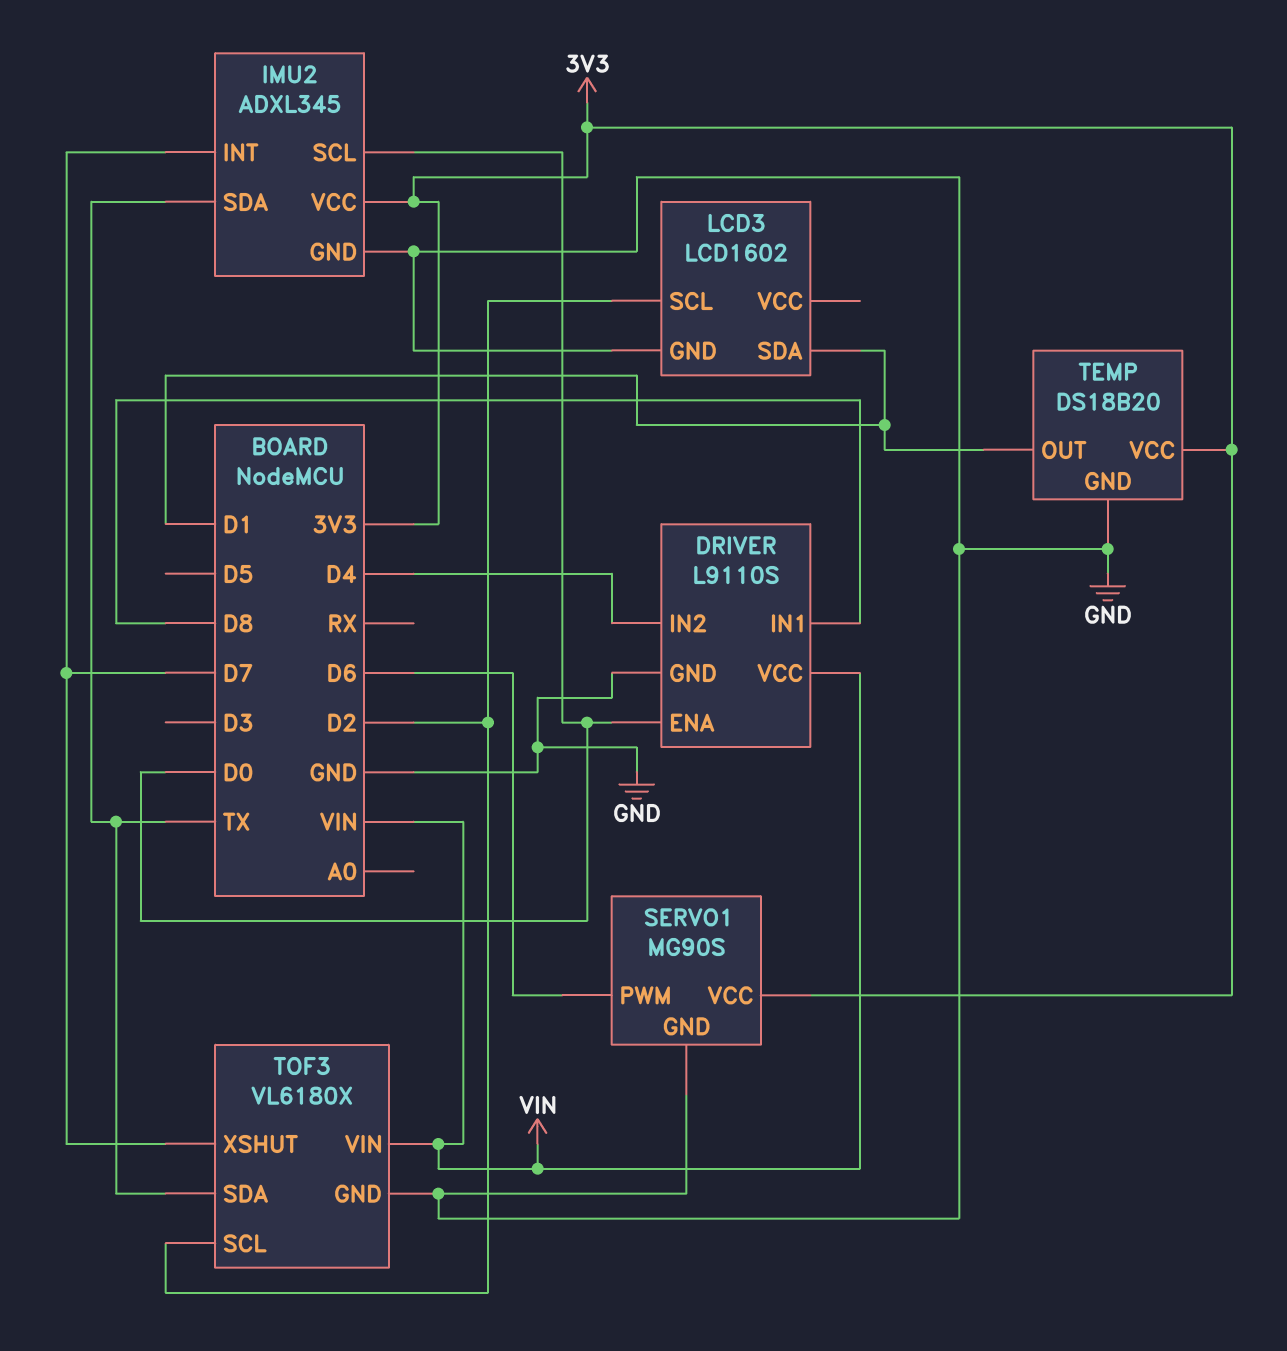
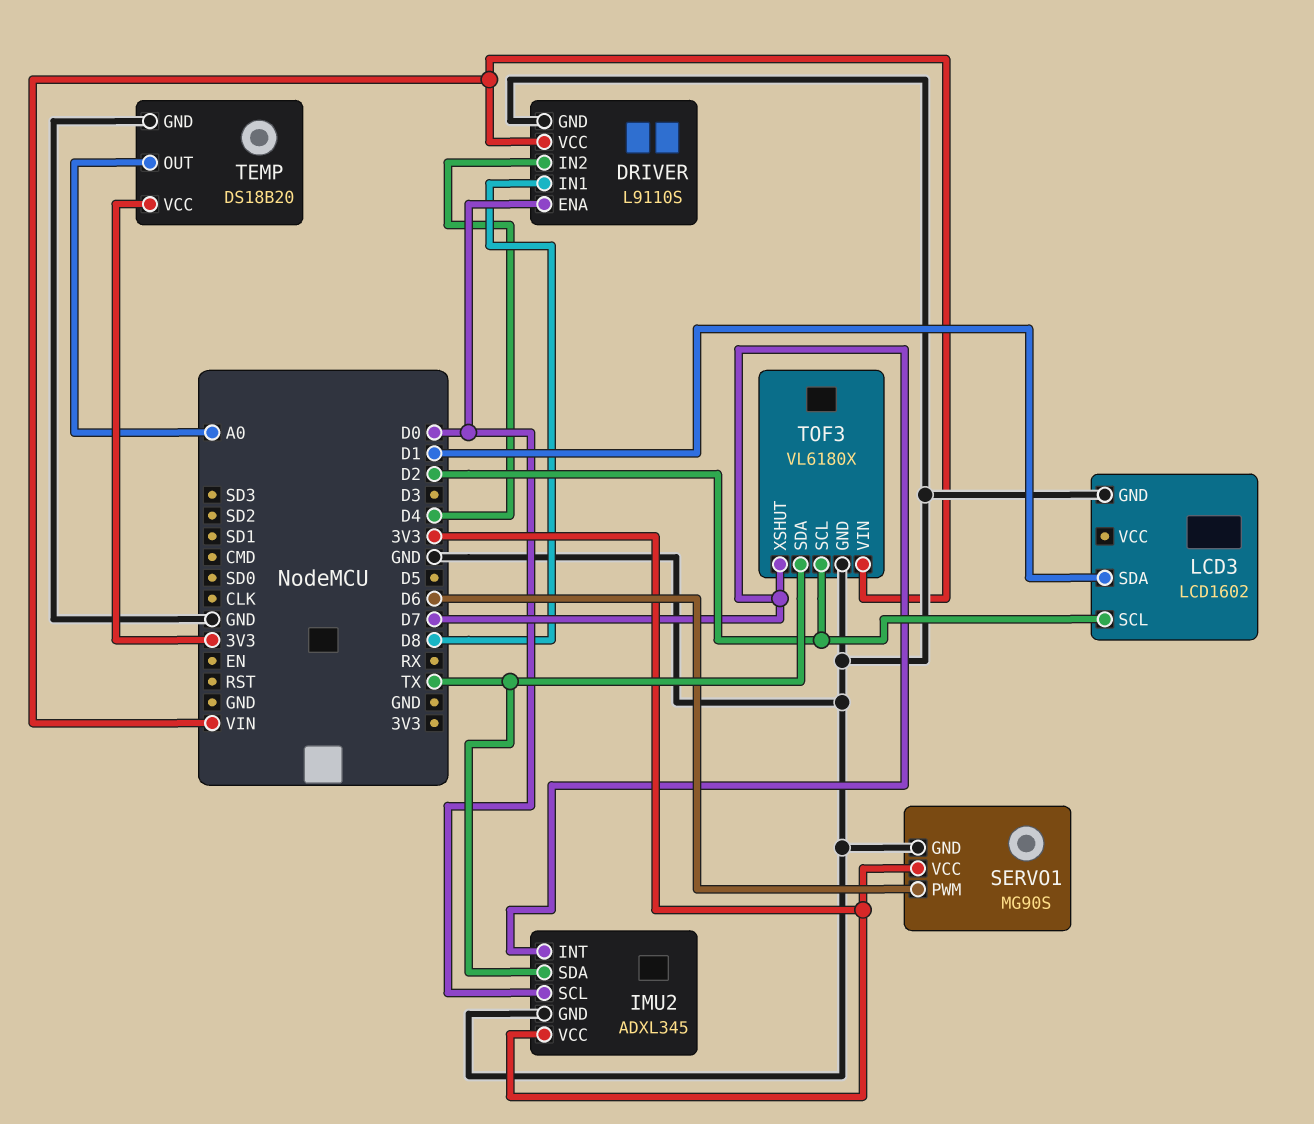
TEMP pin OUT: D1 -> A0

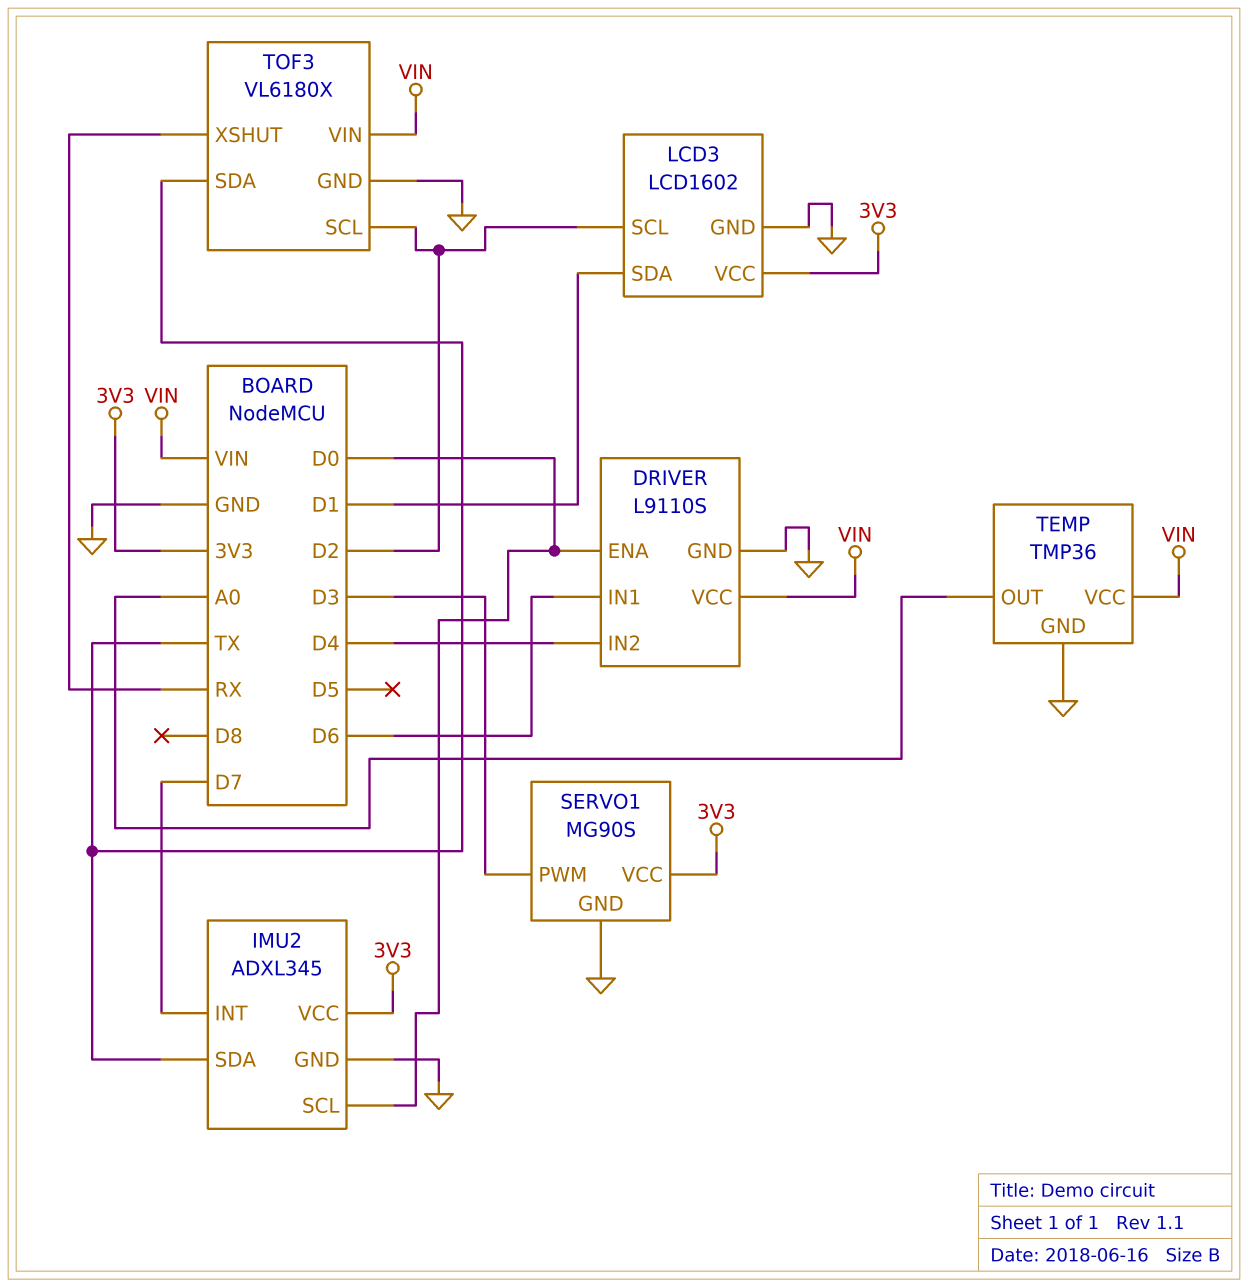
DRIVER pin IN1: D8 -> D6
LCD3 pin VCC: none -> 3V3
SERVO1 pin PWM: D6 -> D3
TEMP: DS18B20 -> TMP36
TEMP pin VCC: 3V3 -> VIN
TOF3 pin XSHUT: D7 -> RX

